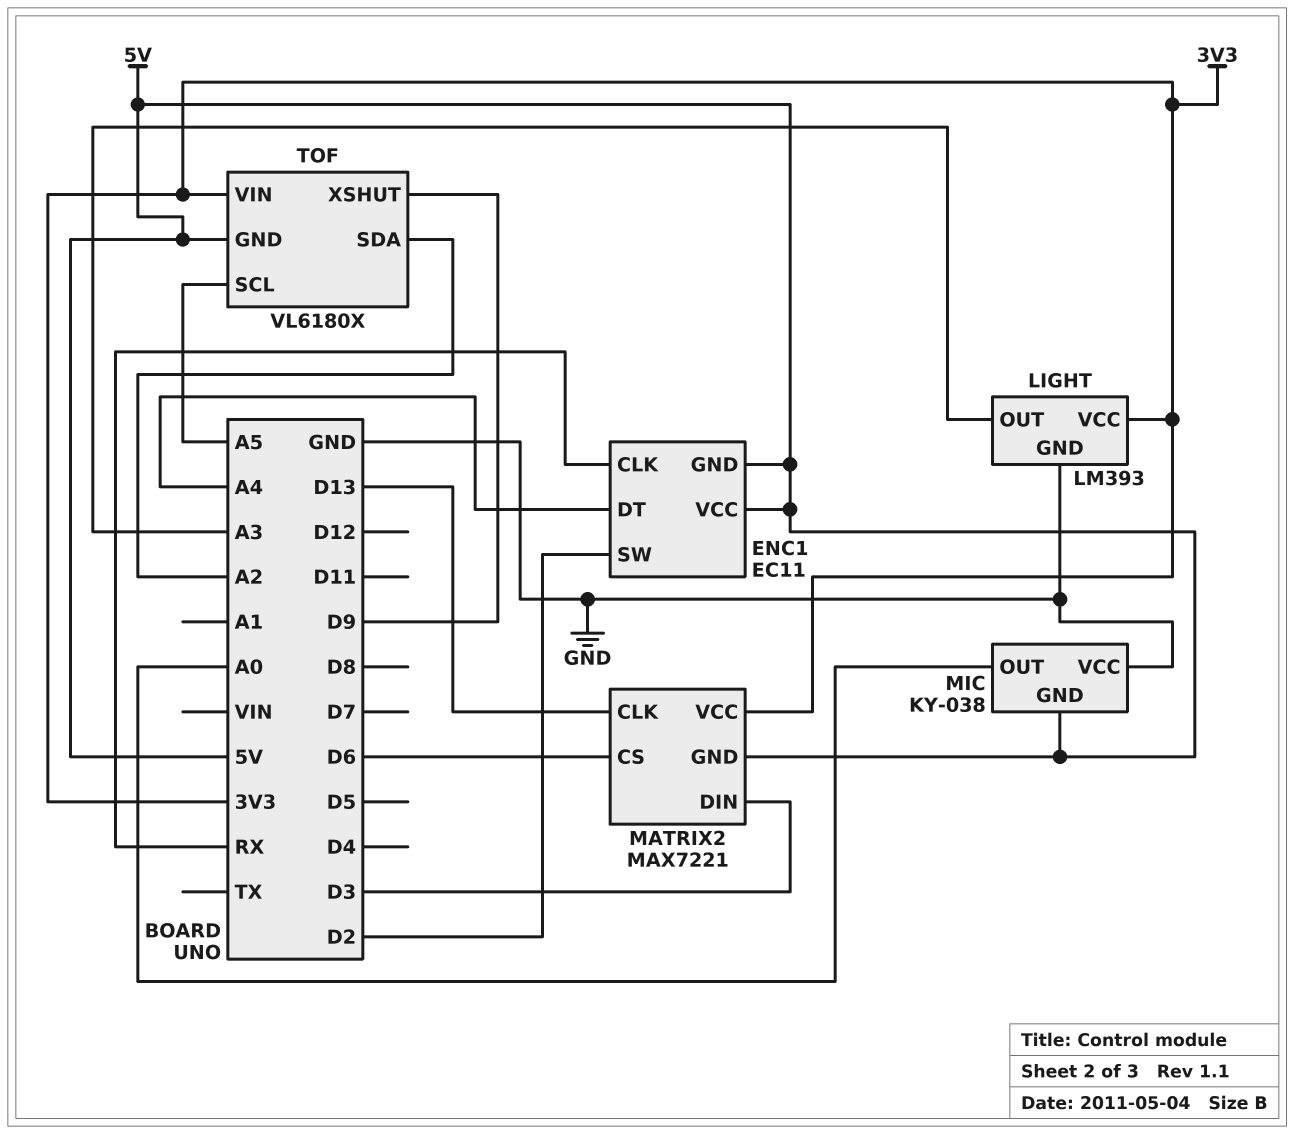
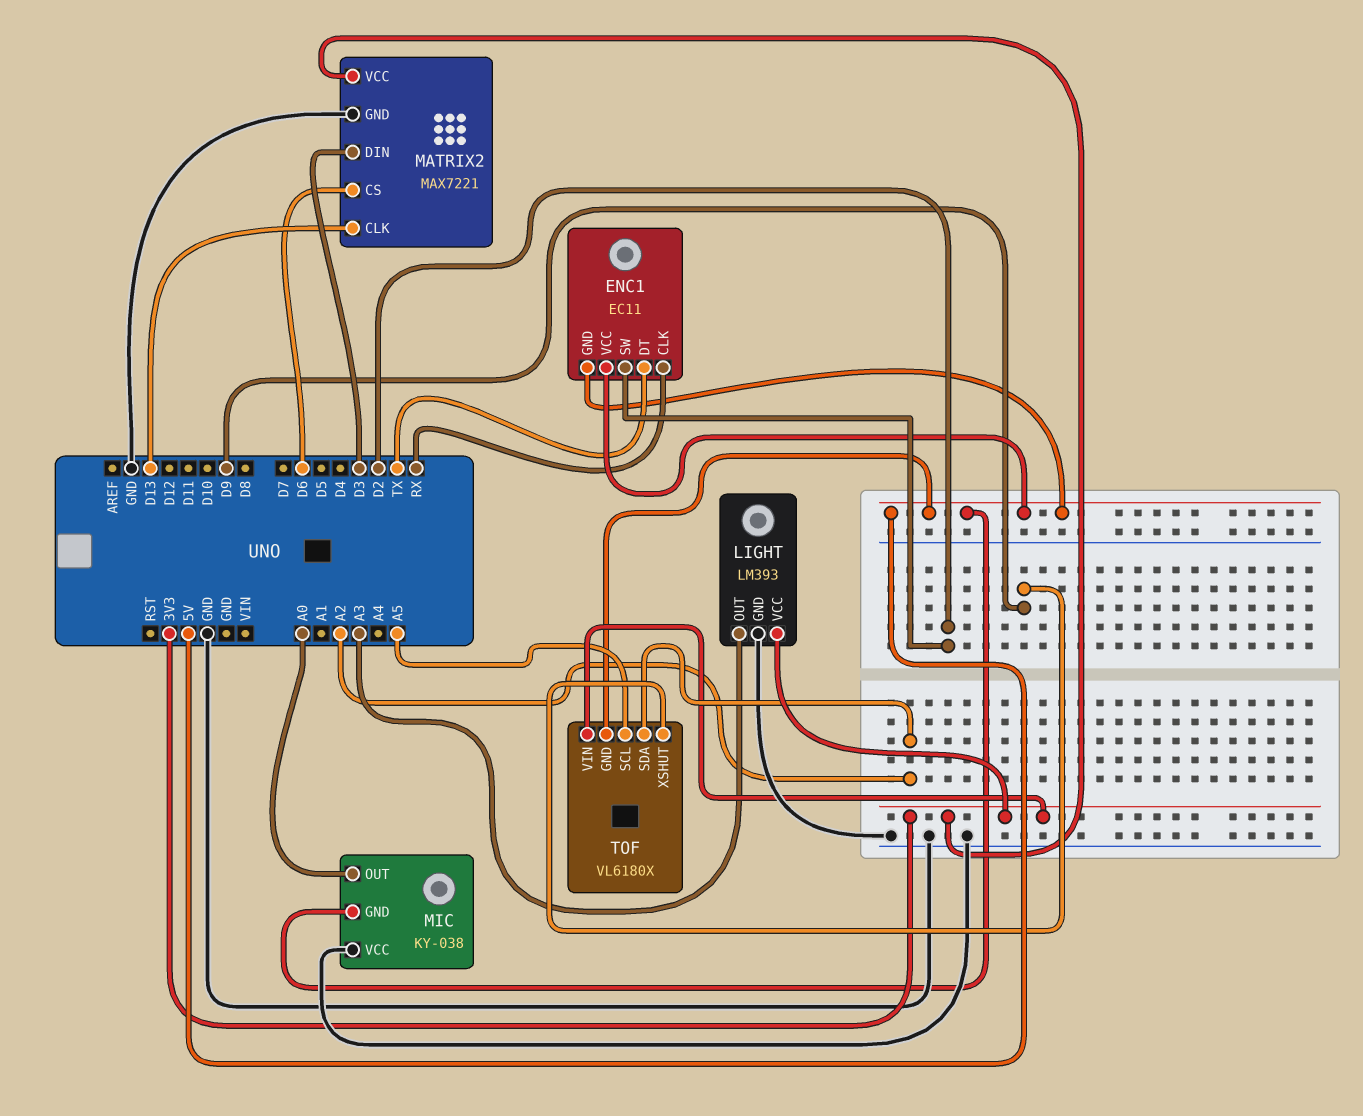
ENC1 pin DT: A4 -> TX
MATRIX2 pin GND: 5V -> GND

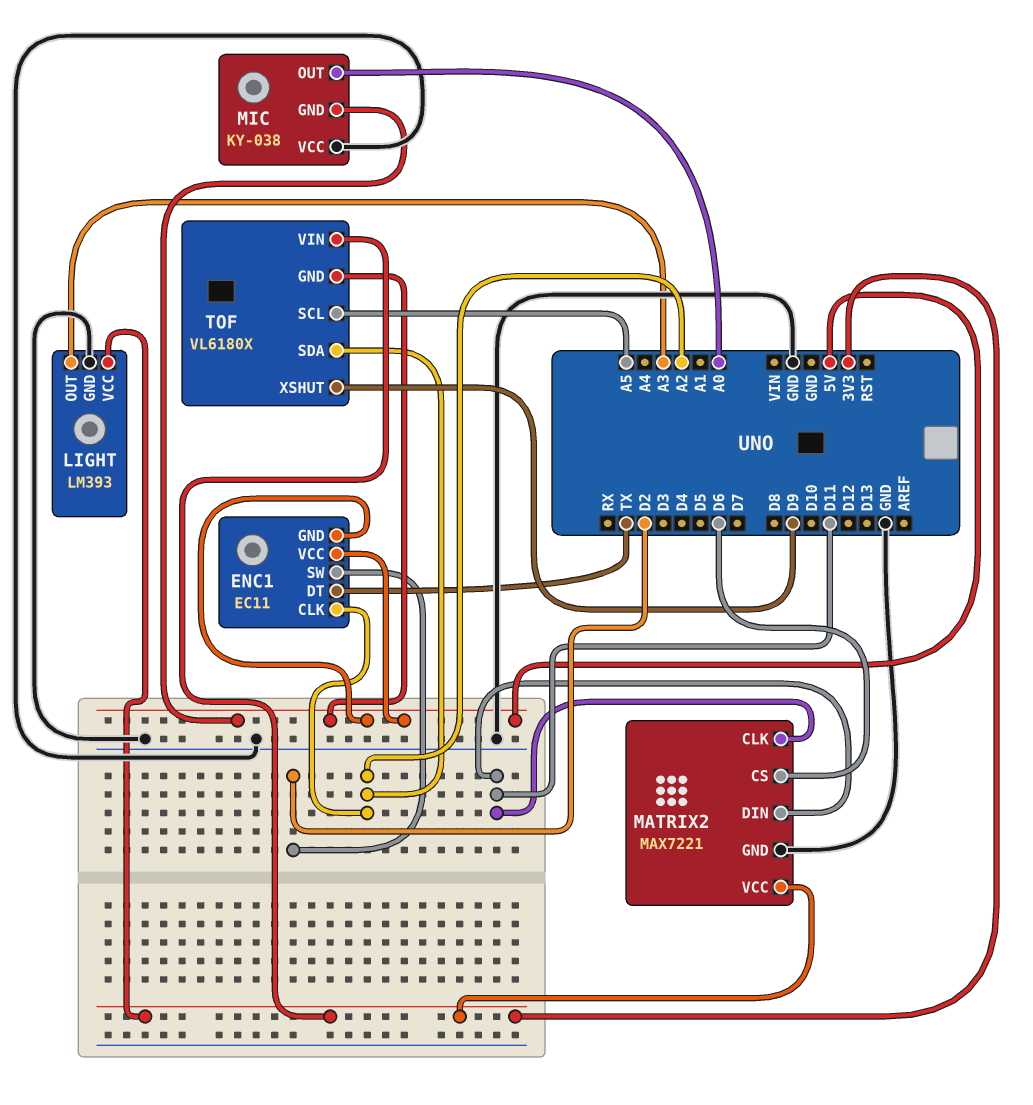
ENC1 pin CLK: RX -> A2
MATRIX2 pin CLK: D13 -> D11
MATRIX2 pin DIN: D3 -> D11

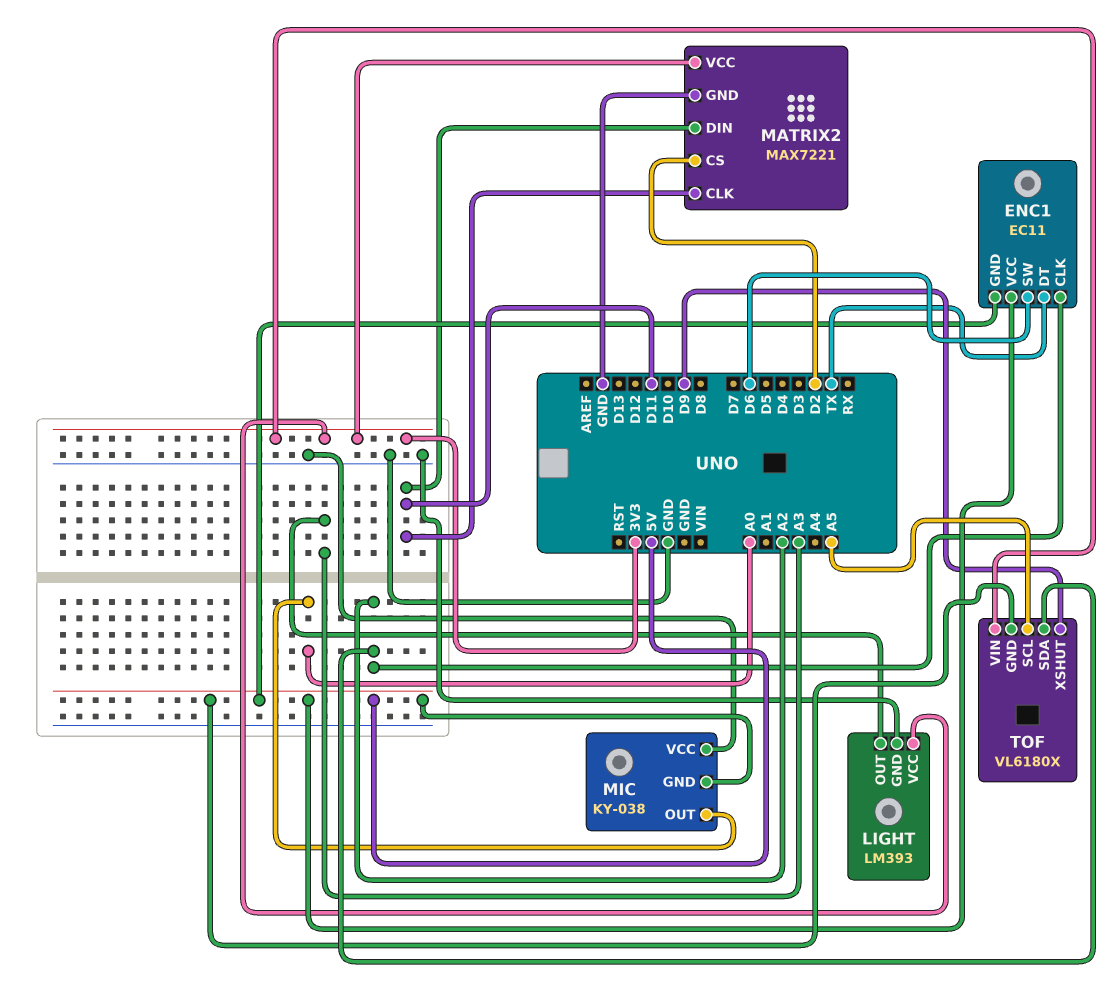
ENC1 pin SW: D2 -> D6
MATRIX2 pin CS: D6 -> D2

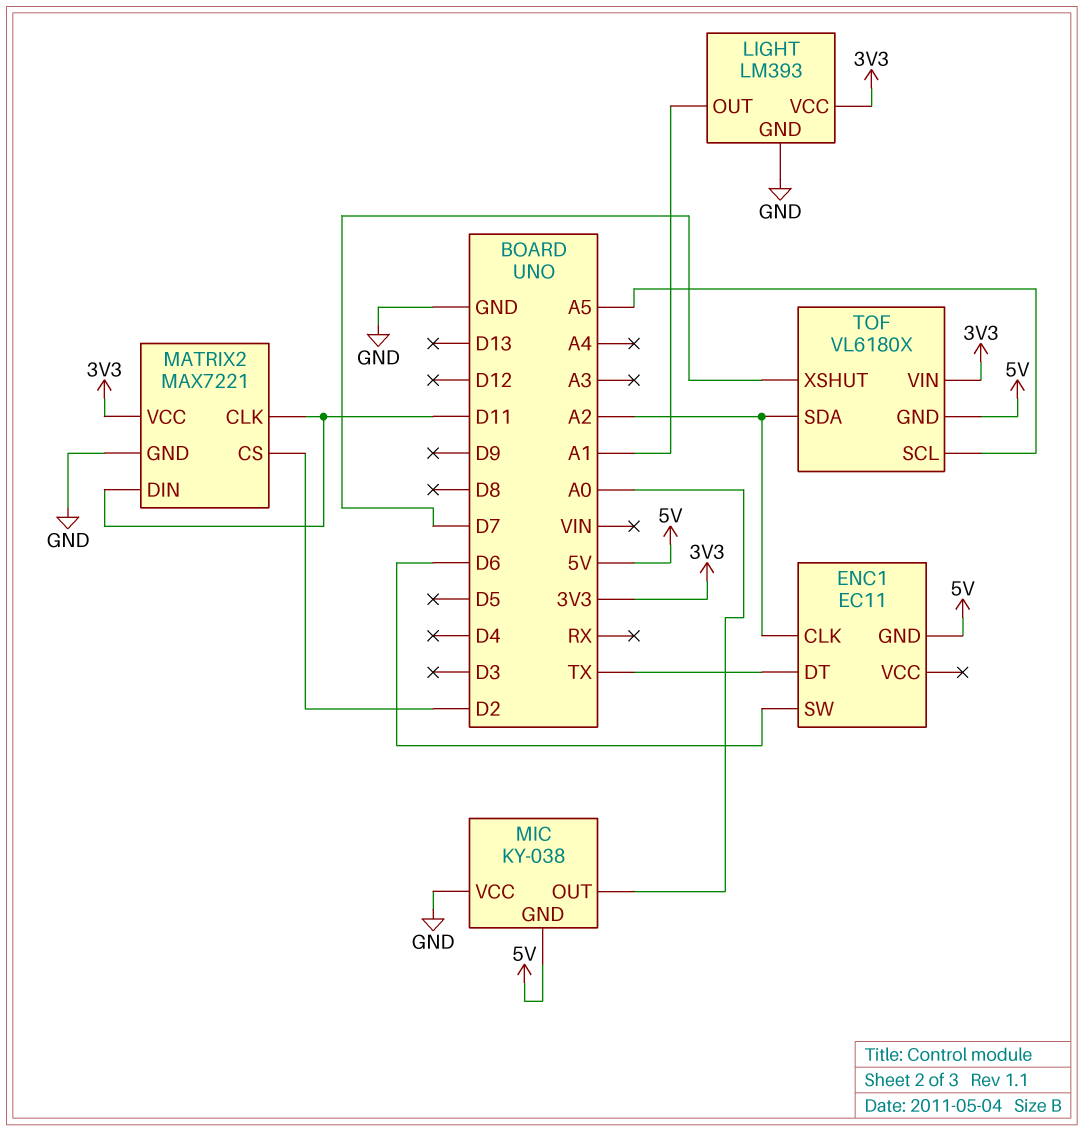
ENC1 pin VCC: 5V -> none
LIGHT pin OUT: A3 -> A1
TOF pin XSHUT: D9 -> D7

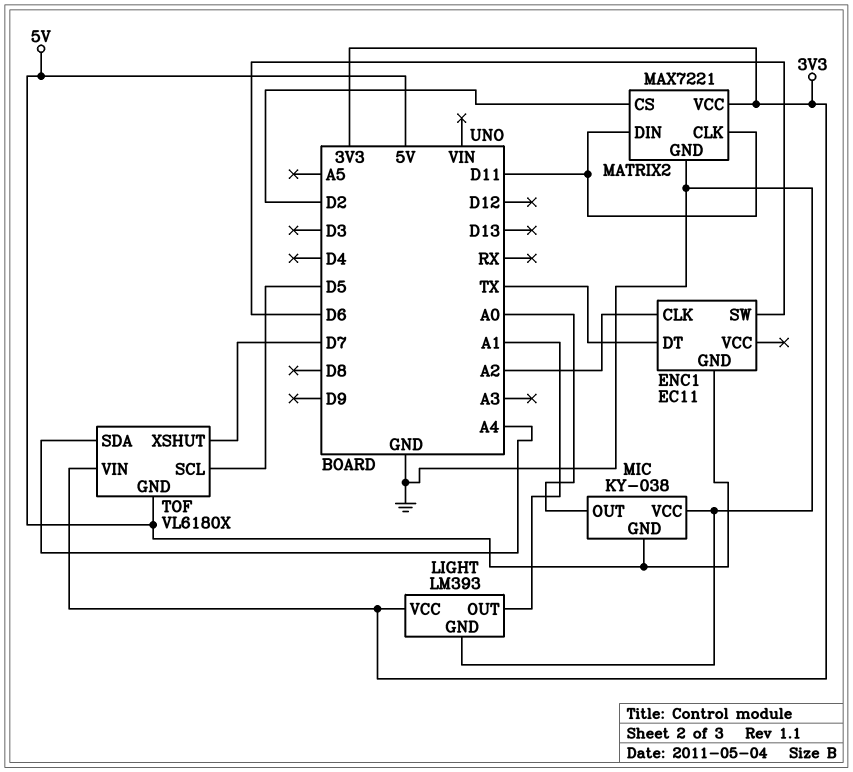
TOF pin SCL: A5 -> D5
TOF pin SDA: A2 -> A4

